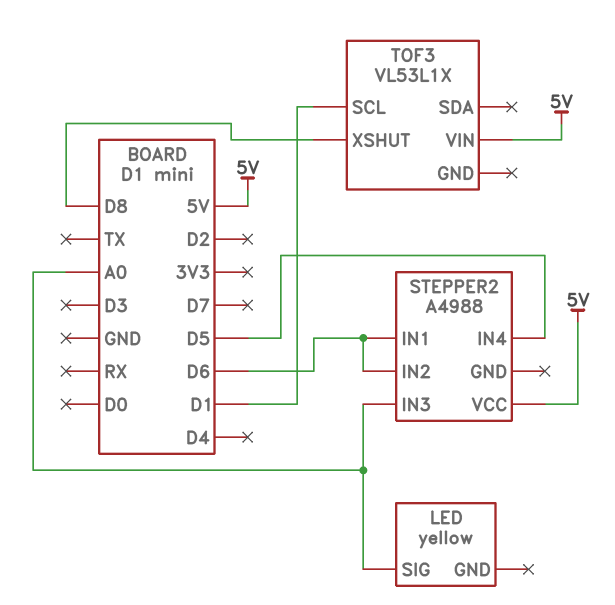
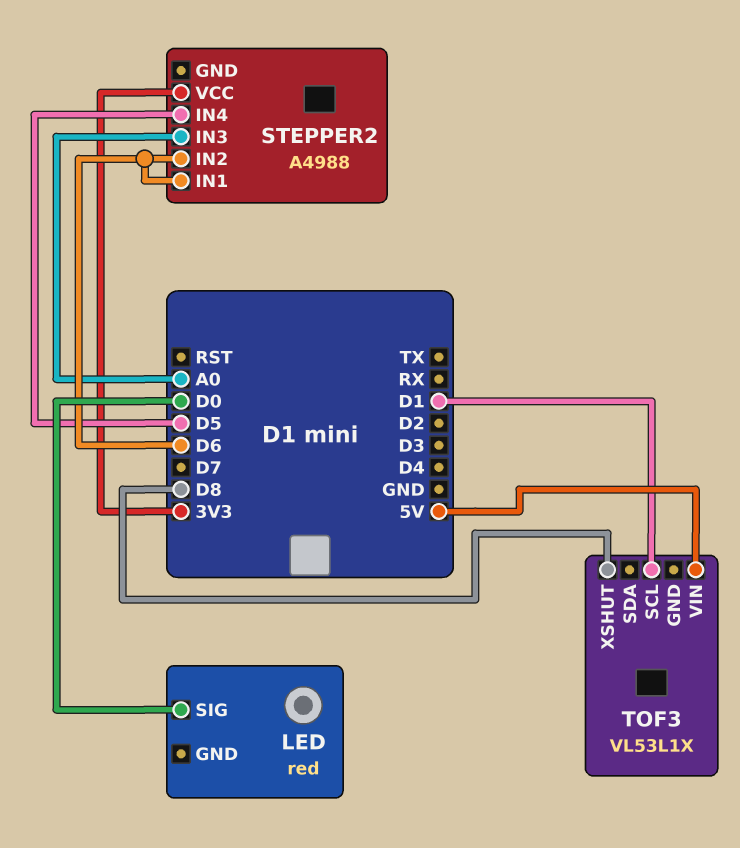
LED: yellow -> red
LED pin SIG: A0 -> D0
STEPPER2 pin VCC: 5V -> 3V3

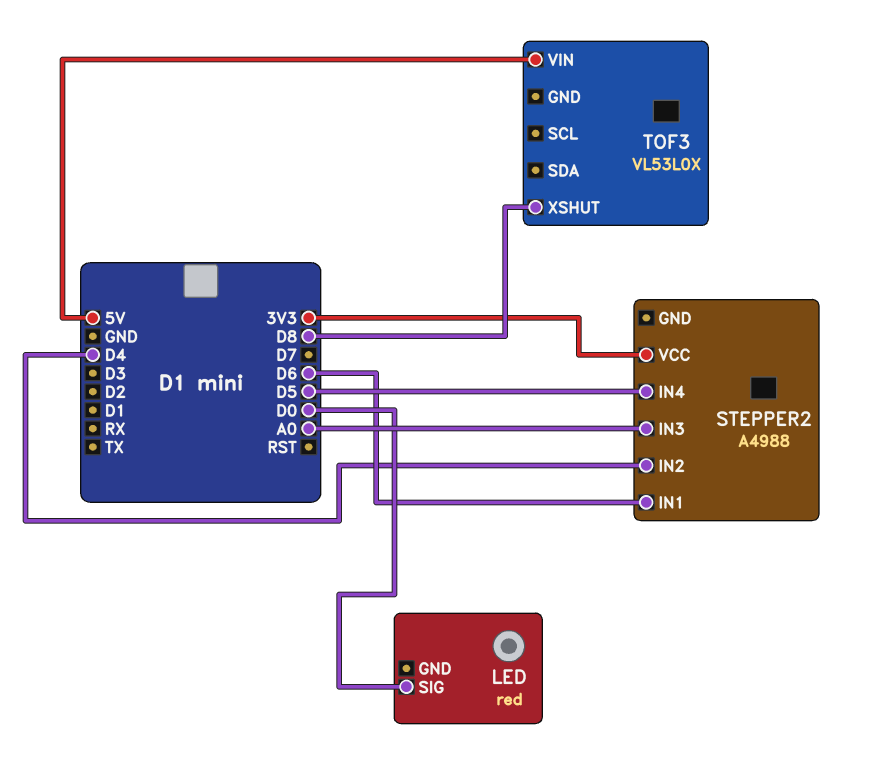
STEPPER2 pin IN2: D6 -> D4
TOF3: VL53L1X -> VL53L0X
TOF3 pin SCL: D1 -> none

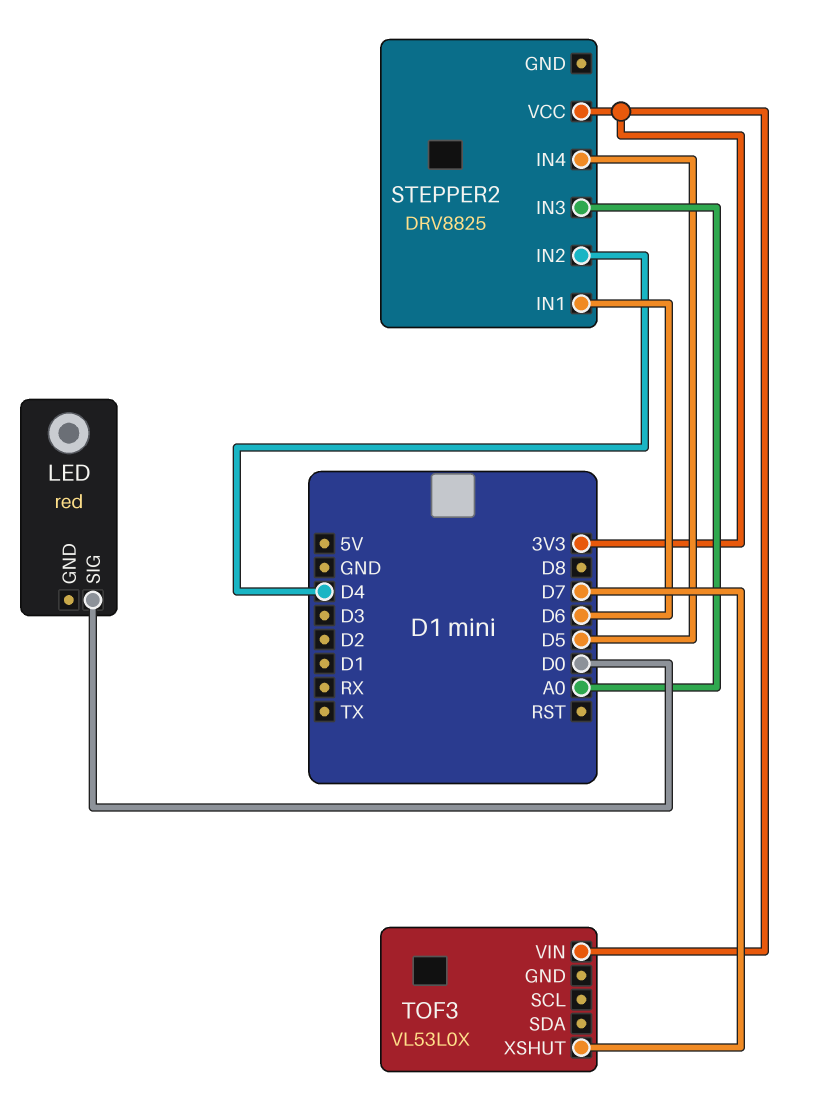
STEPPER2: A4988 -> DRV8825
TOF3 pin VIN: 5V -> 3V3
TOF3 pin XSHUT: D8 -> D7

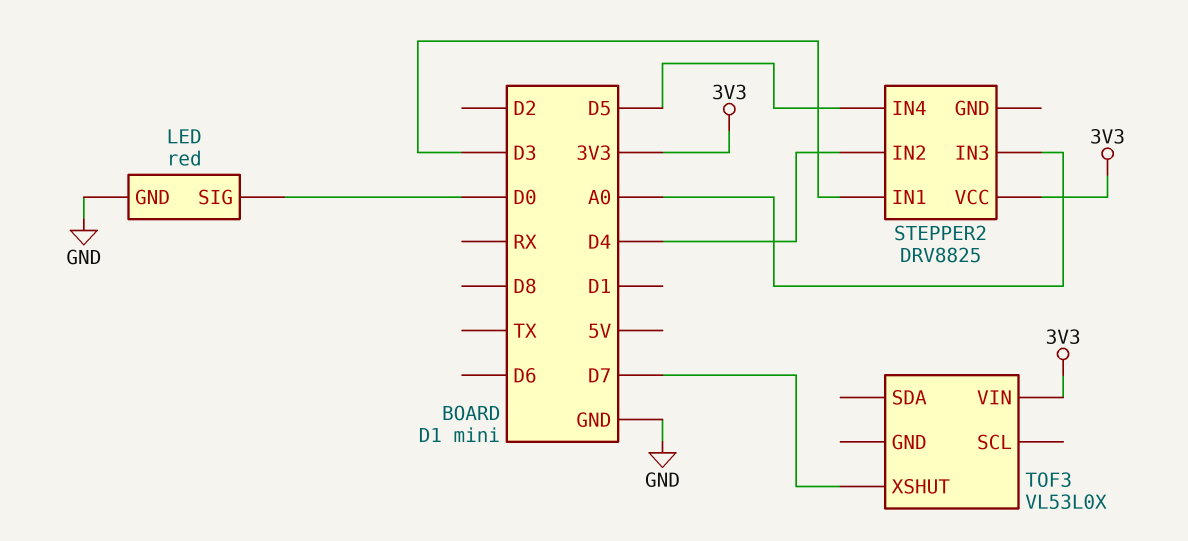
LED pin GND: none -> GND
STEPPER2 pin IN1: D6 -> D3

